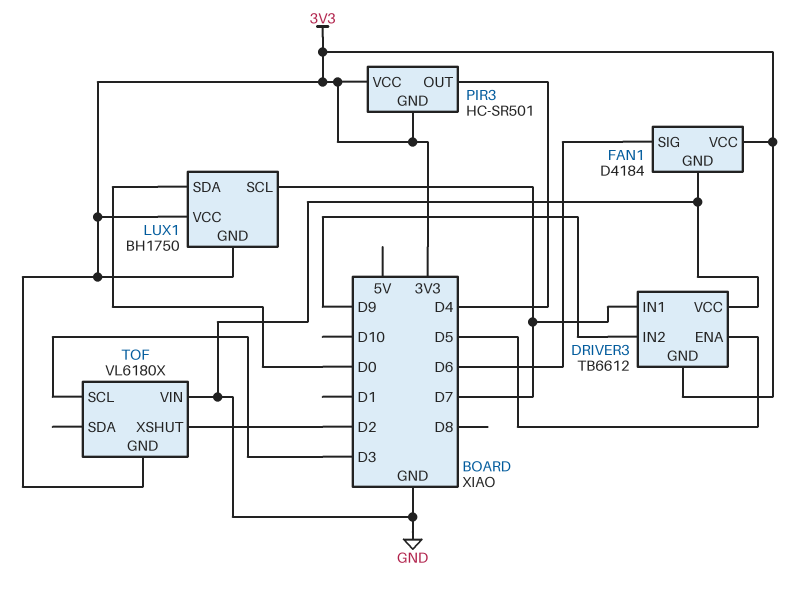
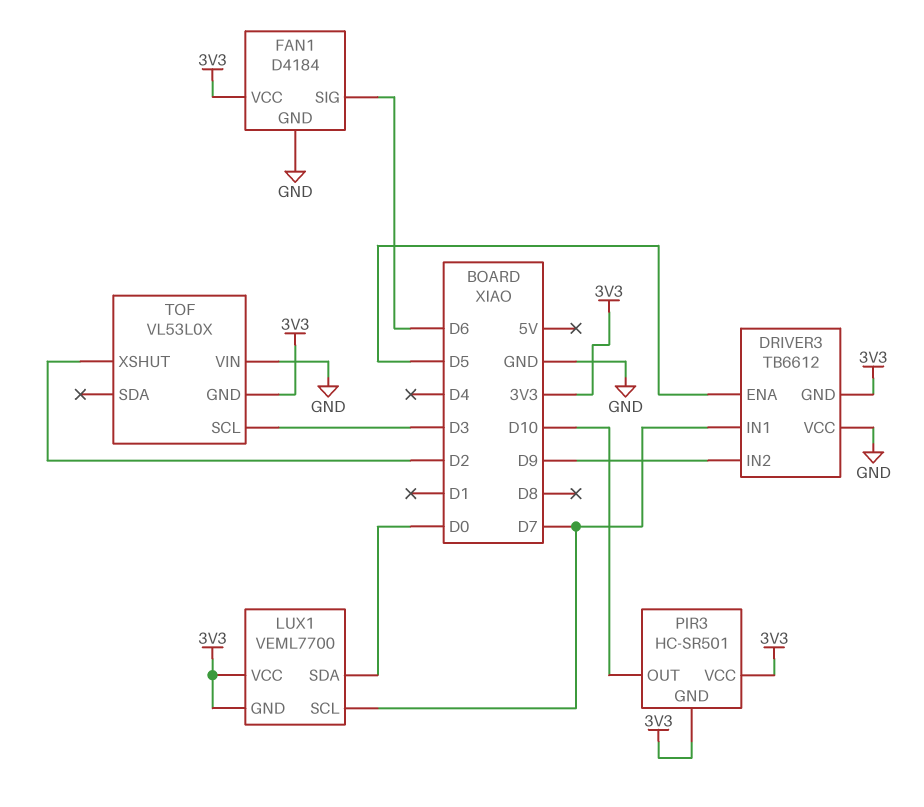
LUX1: BH1750 -> VEML7700
PIR3 pin OUT: D4 -> D10
TOF: VL6180X -> VL53L0X

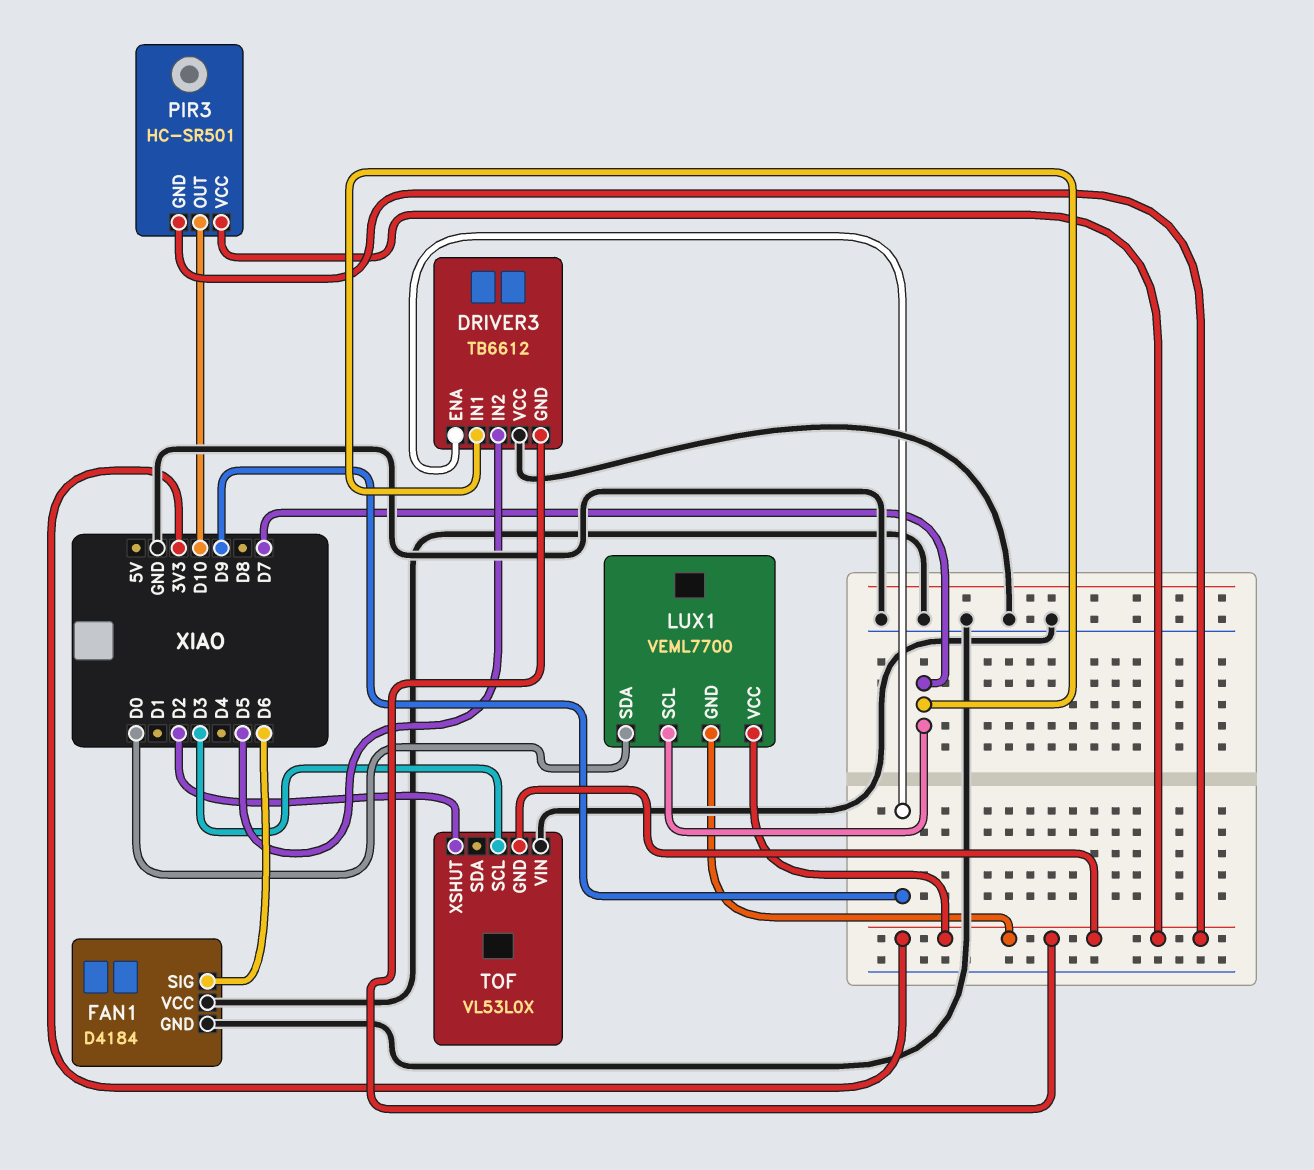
DRIVER3 pin ENA: D5 -> D9
DRIVER3 pin IN2: D9 -> D5
FAN1 pin VCC: 3V3 -> GND

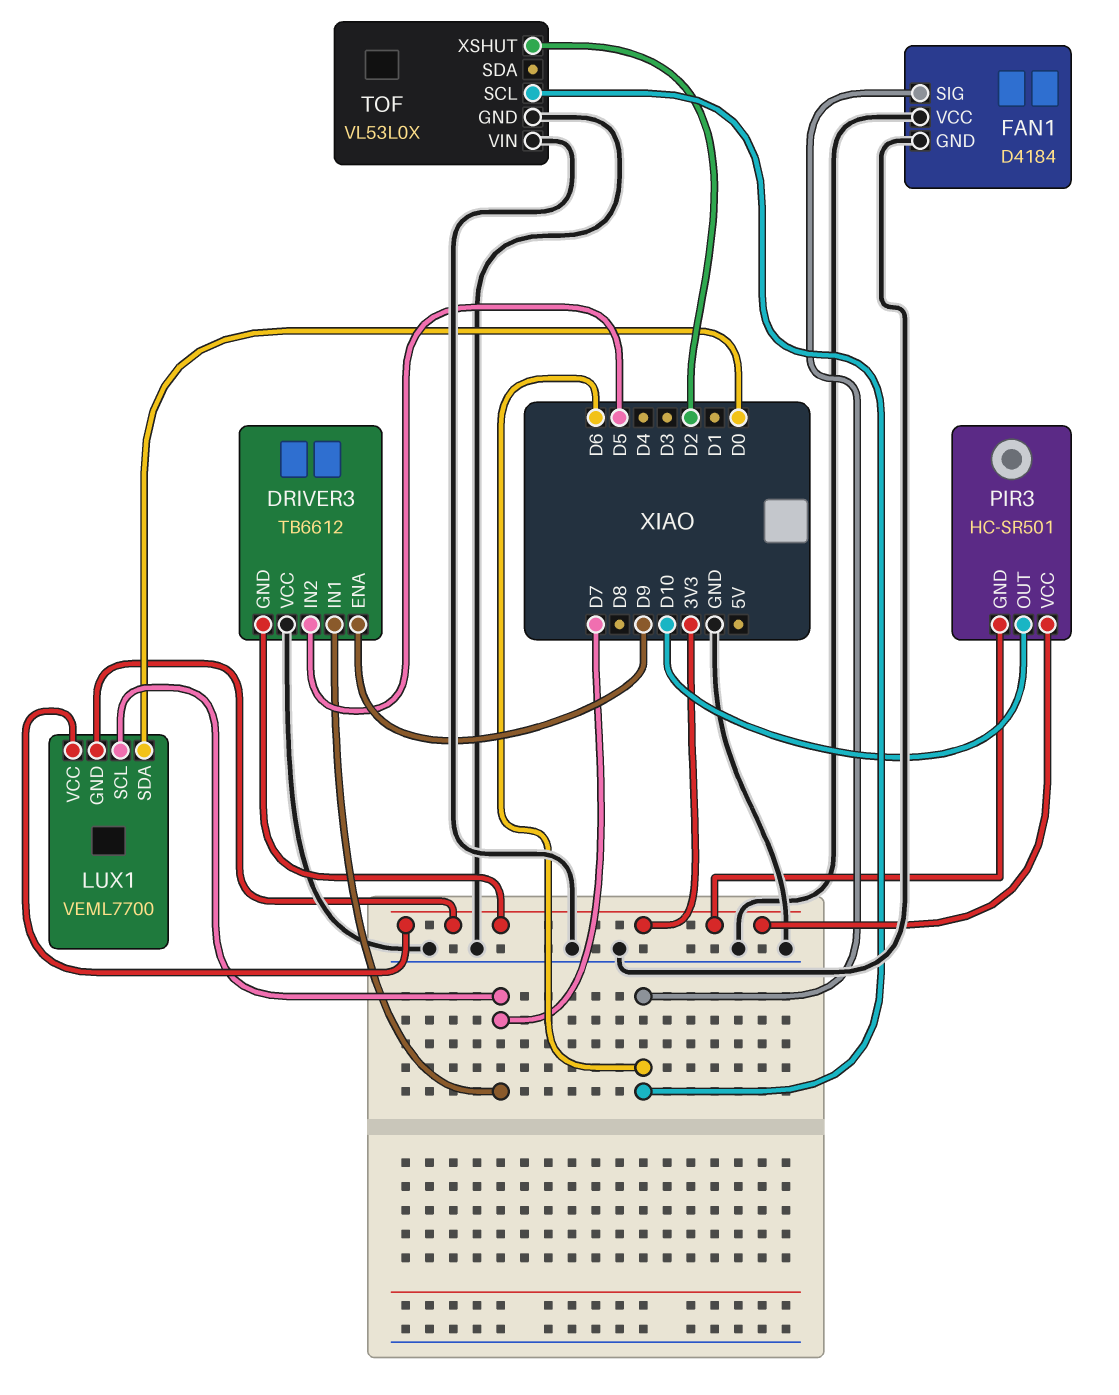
TOF pin GND: 3V3 -> GND
TOF pin SCL: D3 -> D6

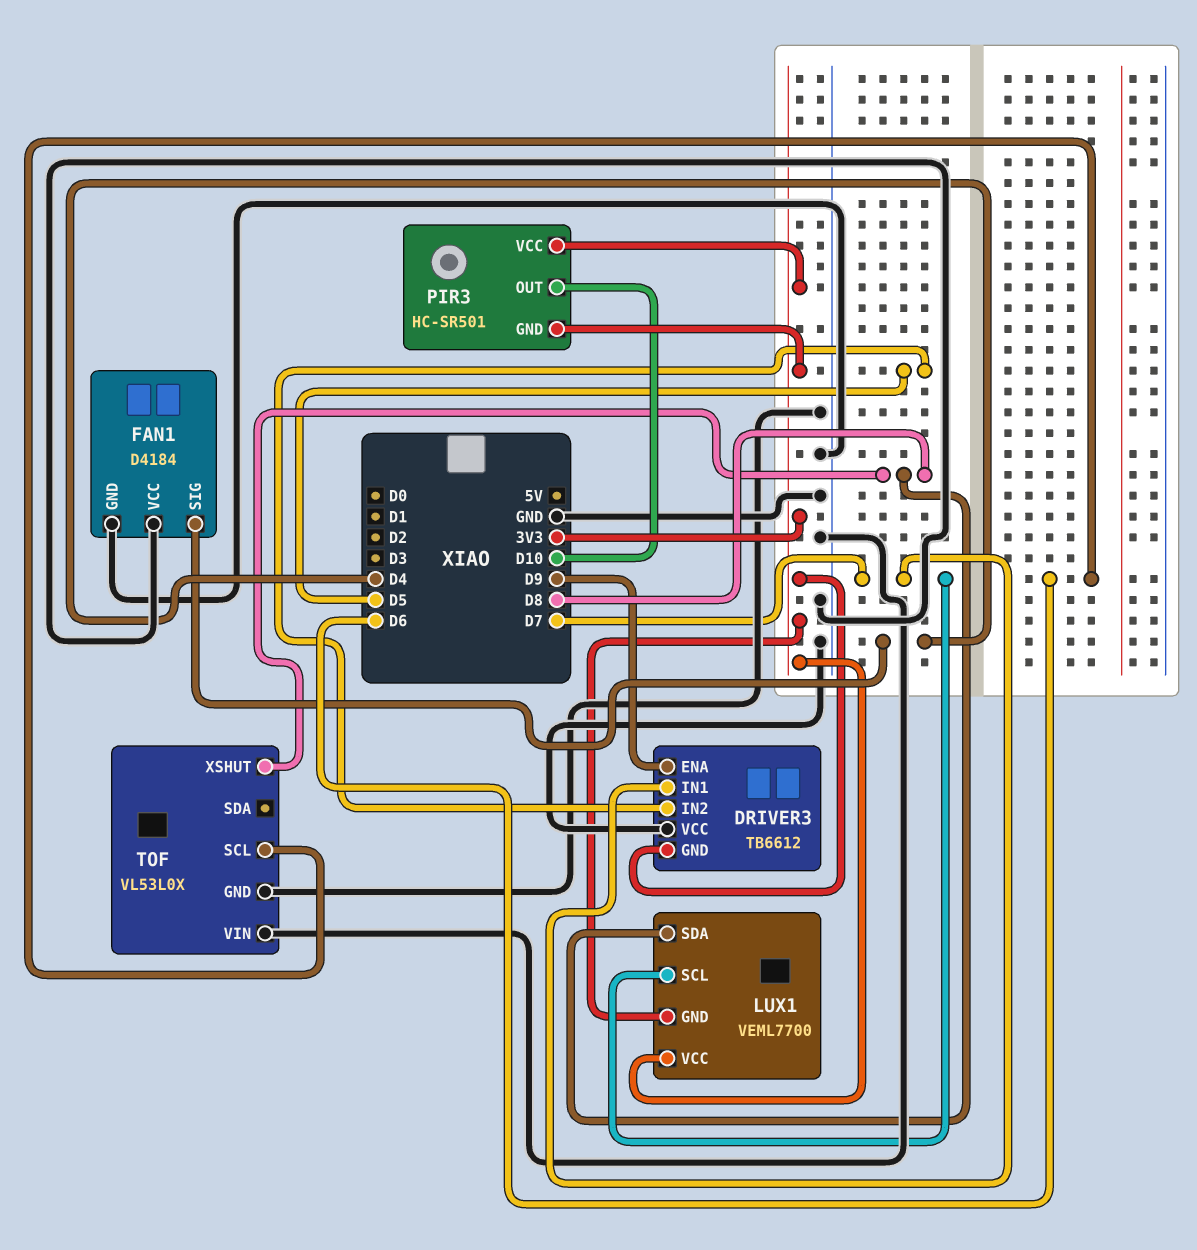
FAN1 pin SIG: D6 -> D4
LUX1 pin SDA: D0 -> D8
TOF pin XSHUT: D2 -> D8

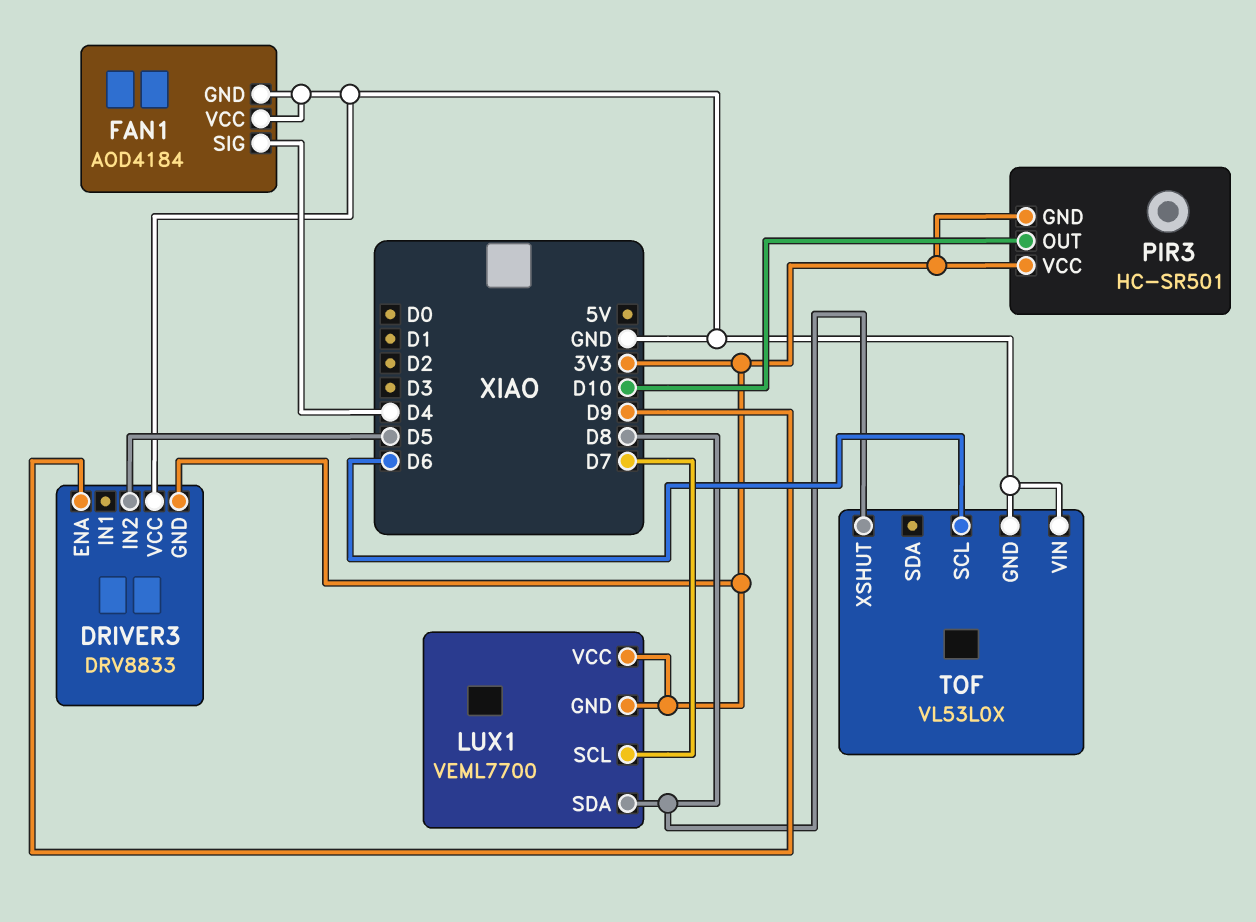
DRIVER3: TB6612 -> DRV8833
DRIVER3 pin IN1: D7 -> none
FAN1: D4184 -> AOD4184

